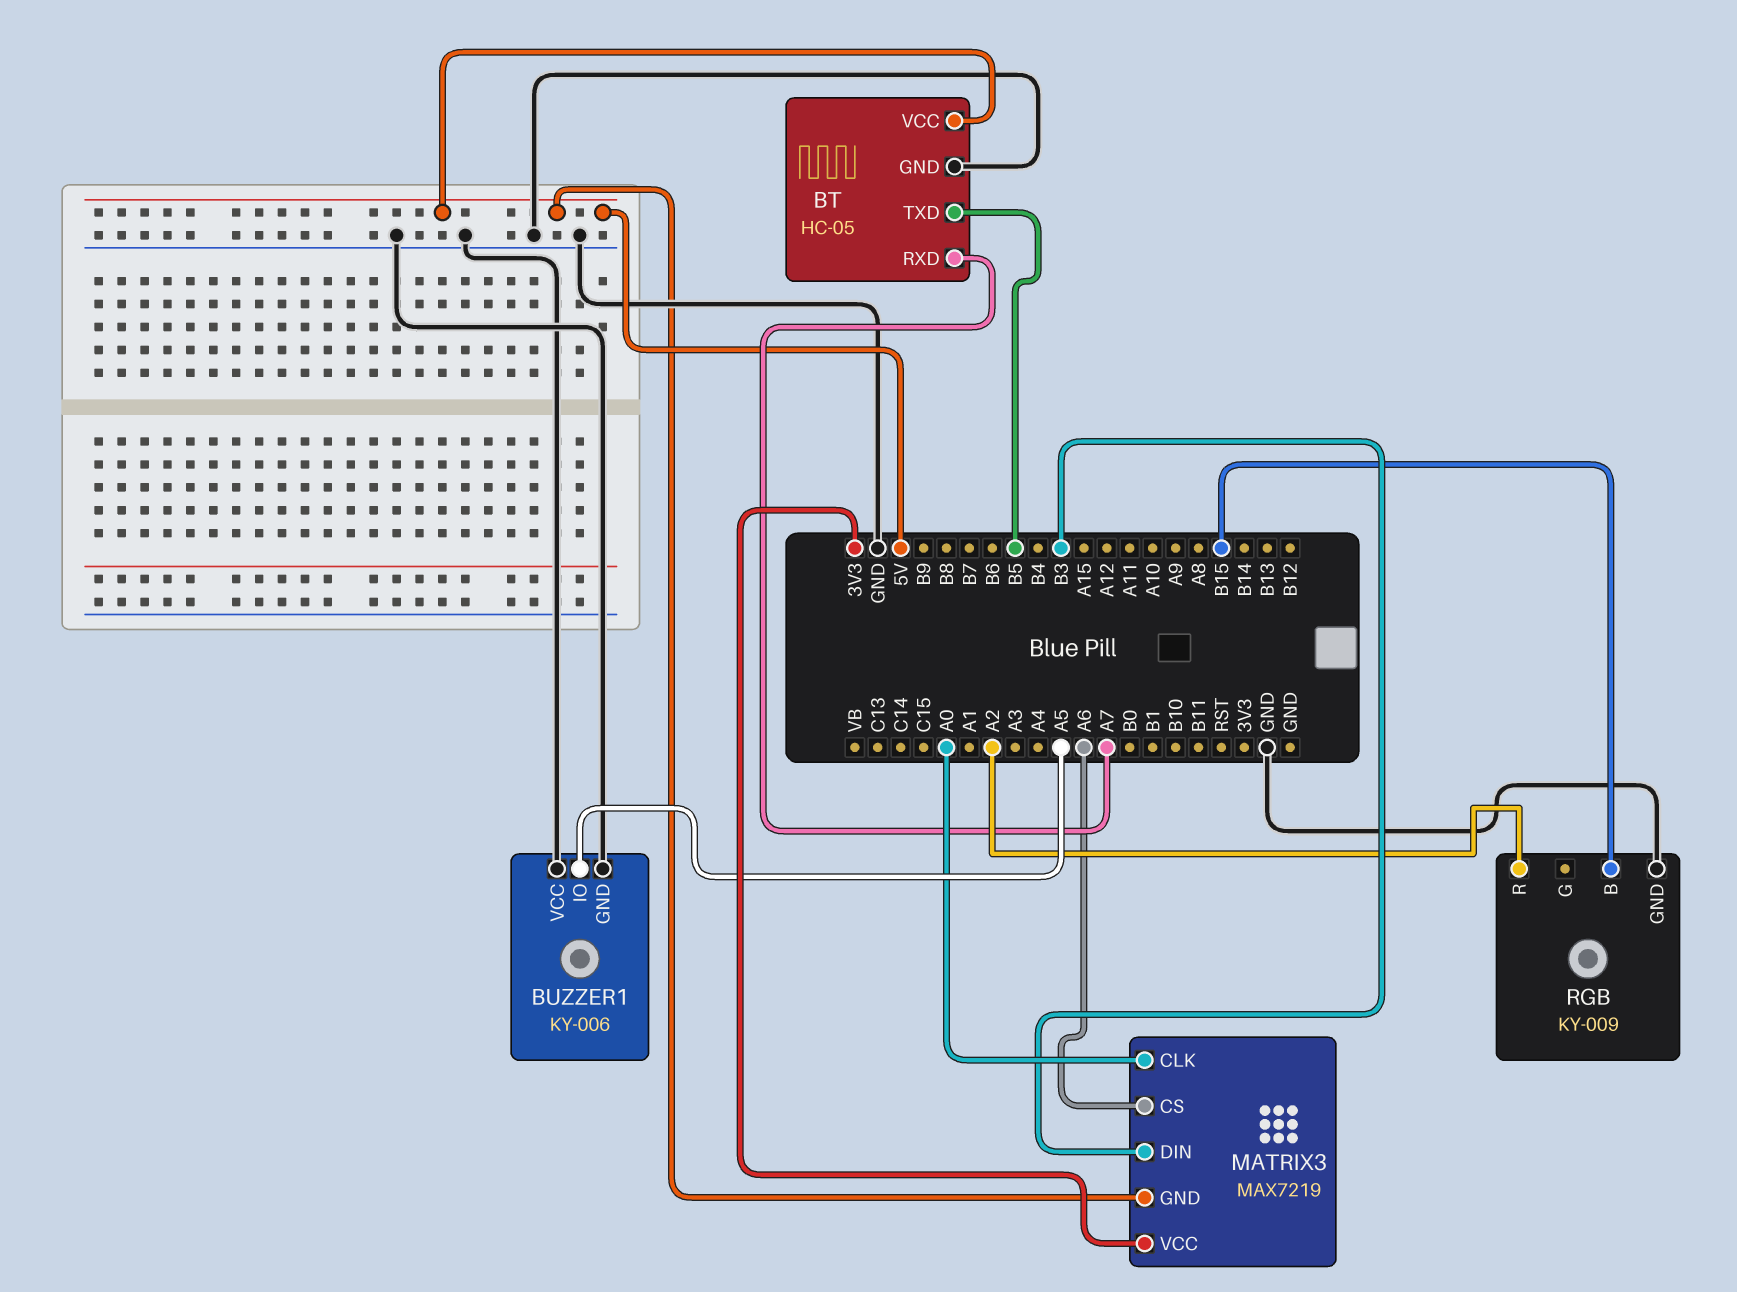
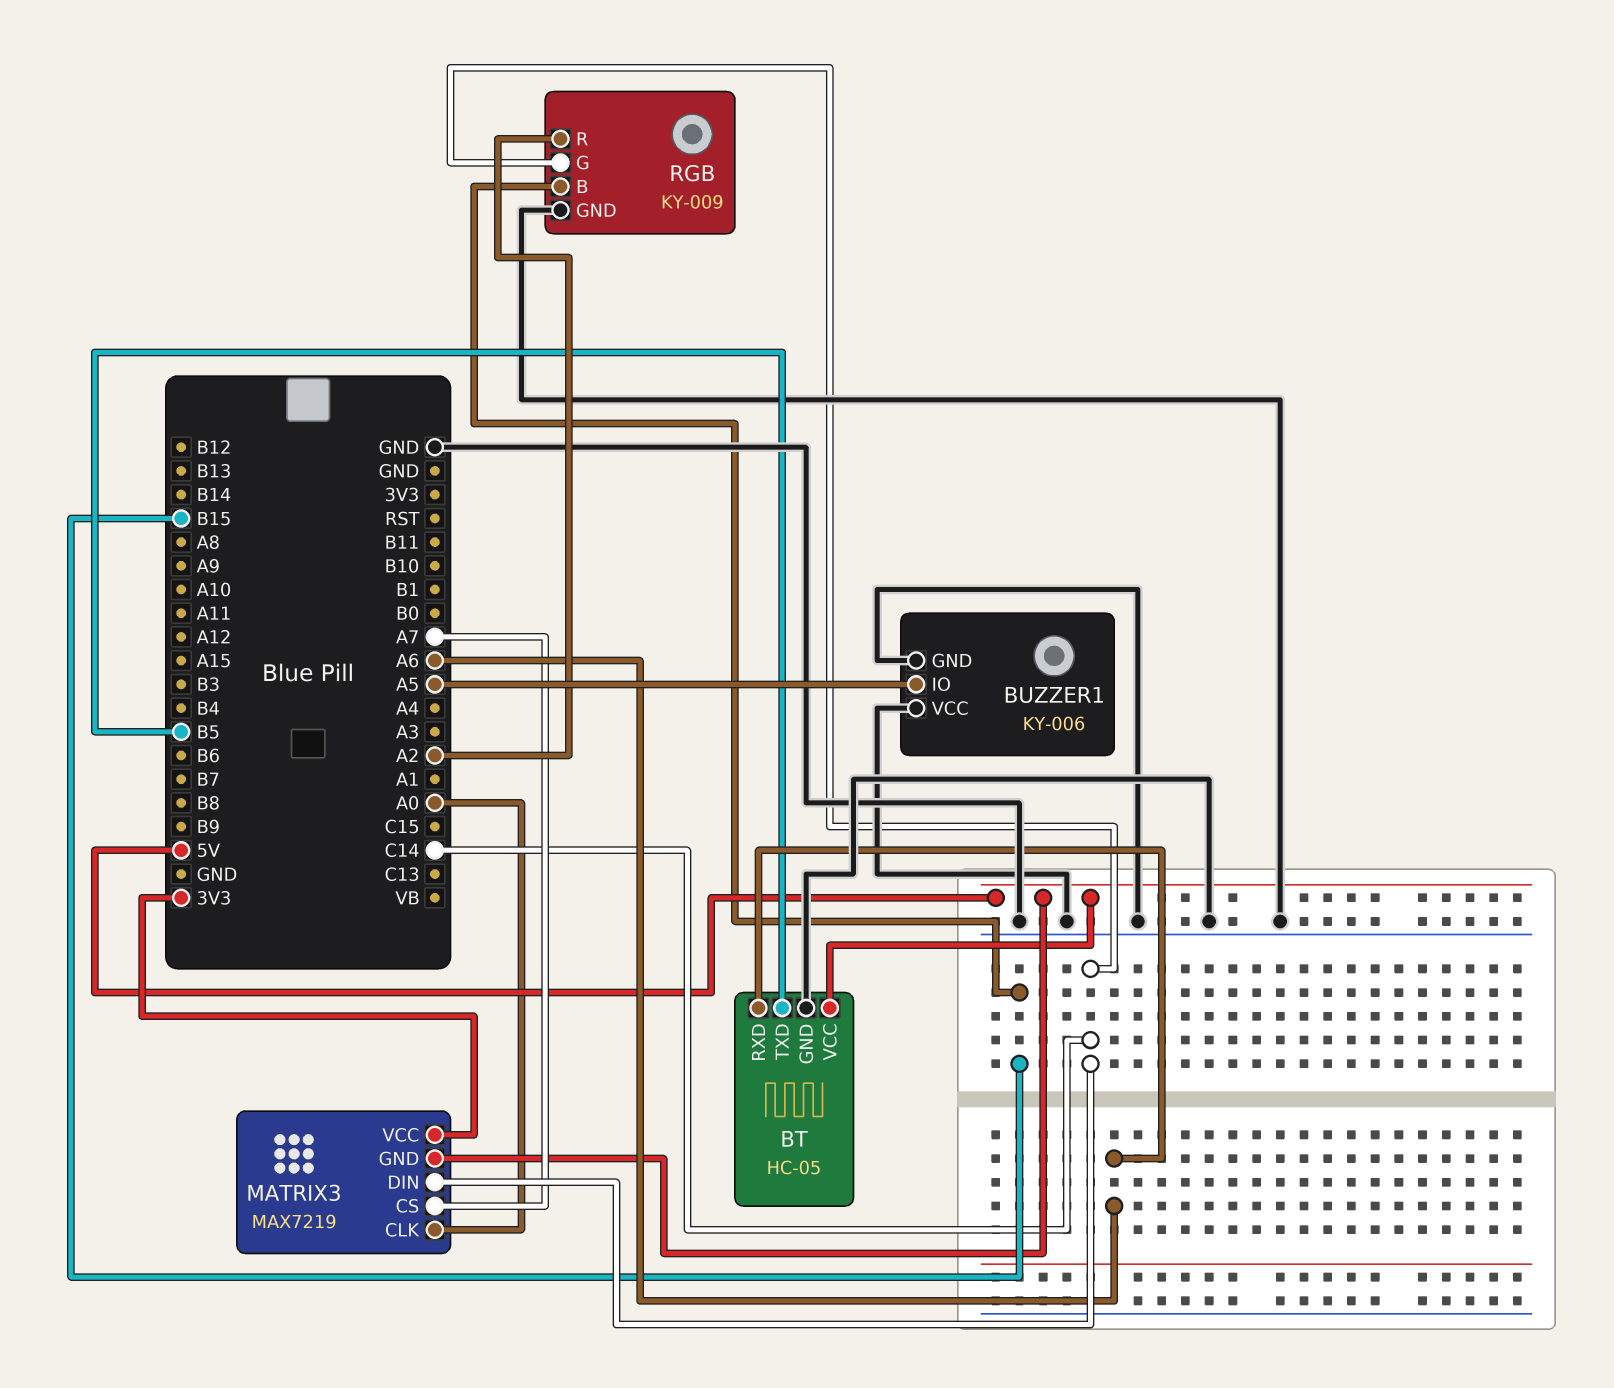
BT pin RXD: A7 -> A6
MATRIX3 pin CS: A6 -> A7
MATRIX3 pin DIN: B3 -> C14
RGB pin G: none -> C14

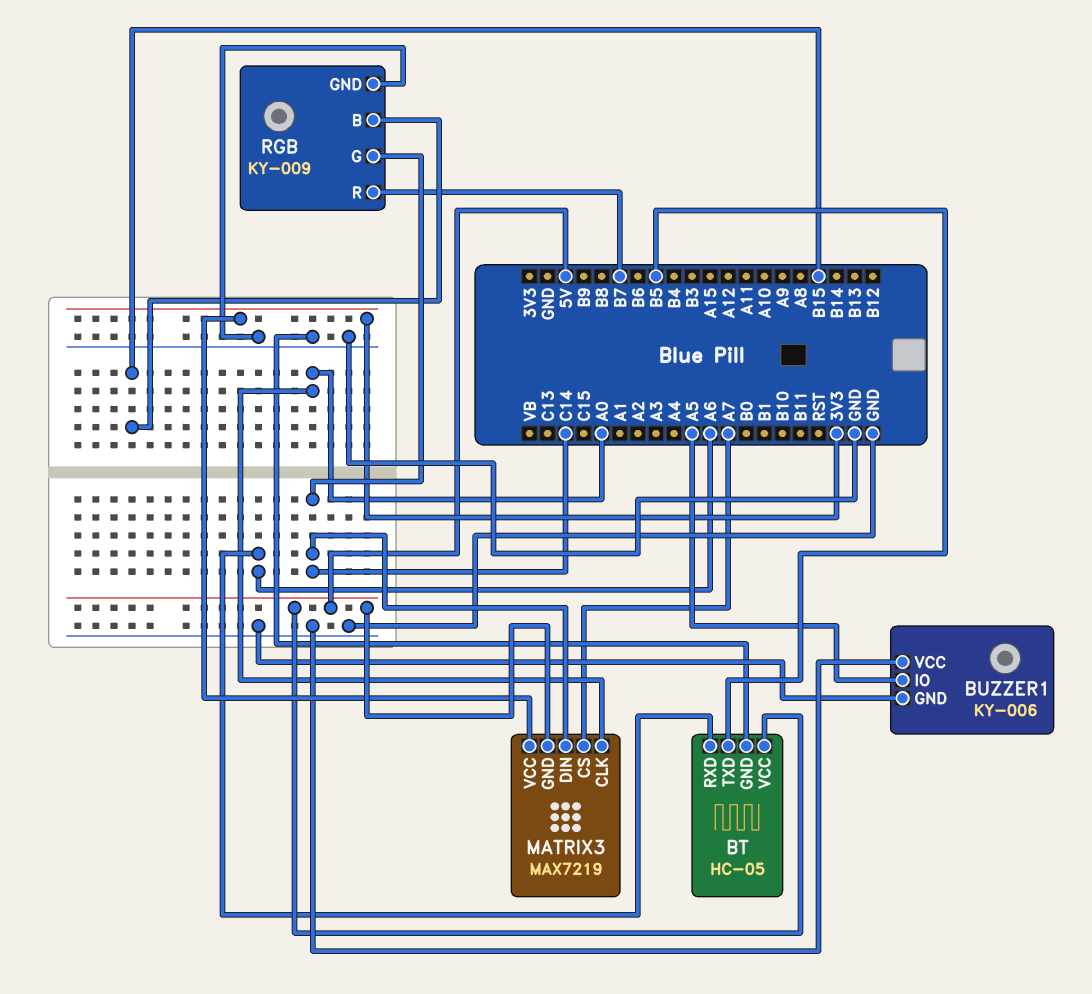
RGB pin R: A2 -> B7

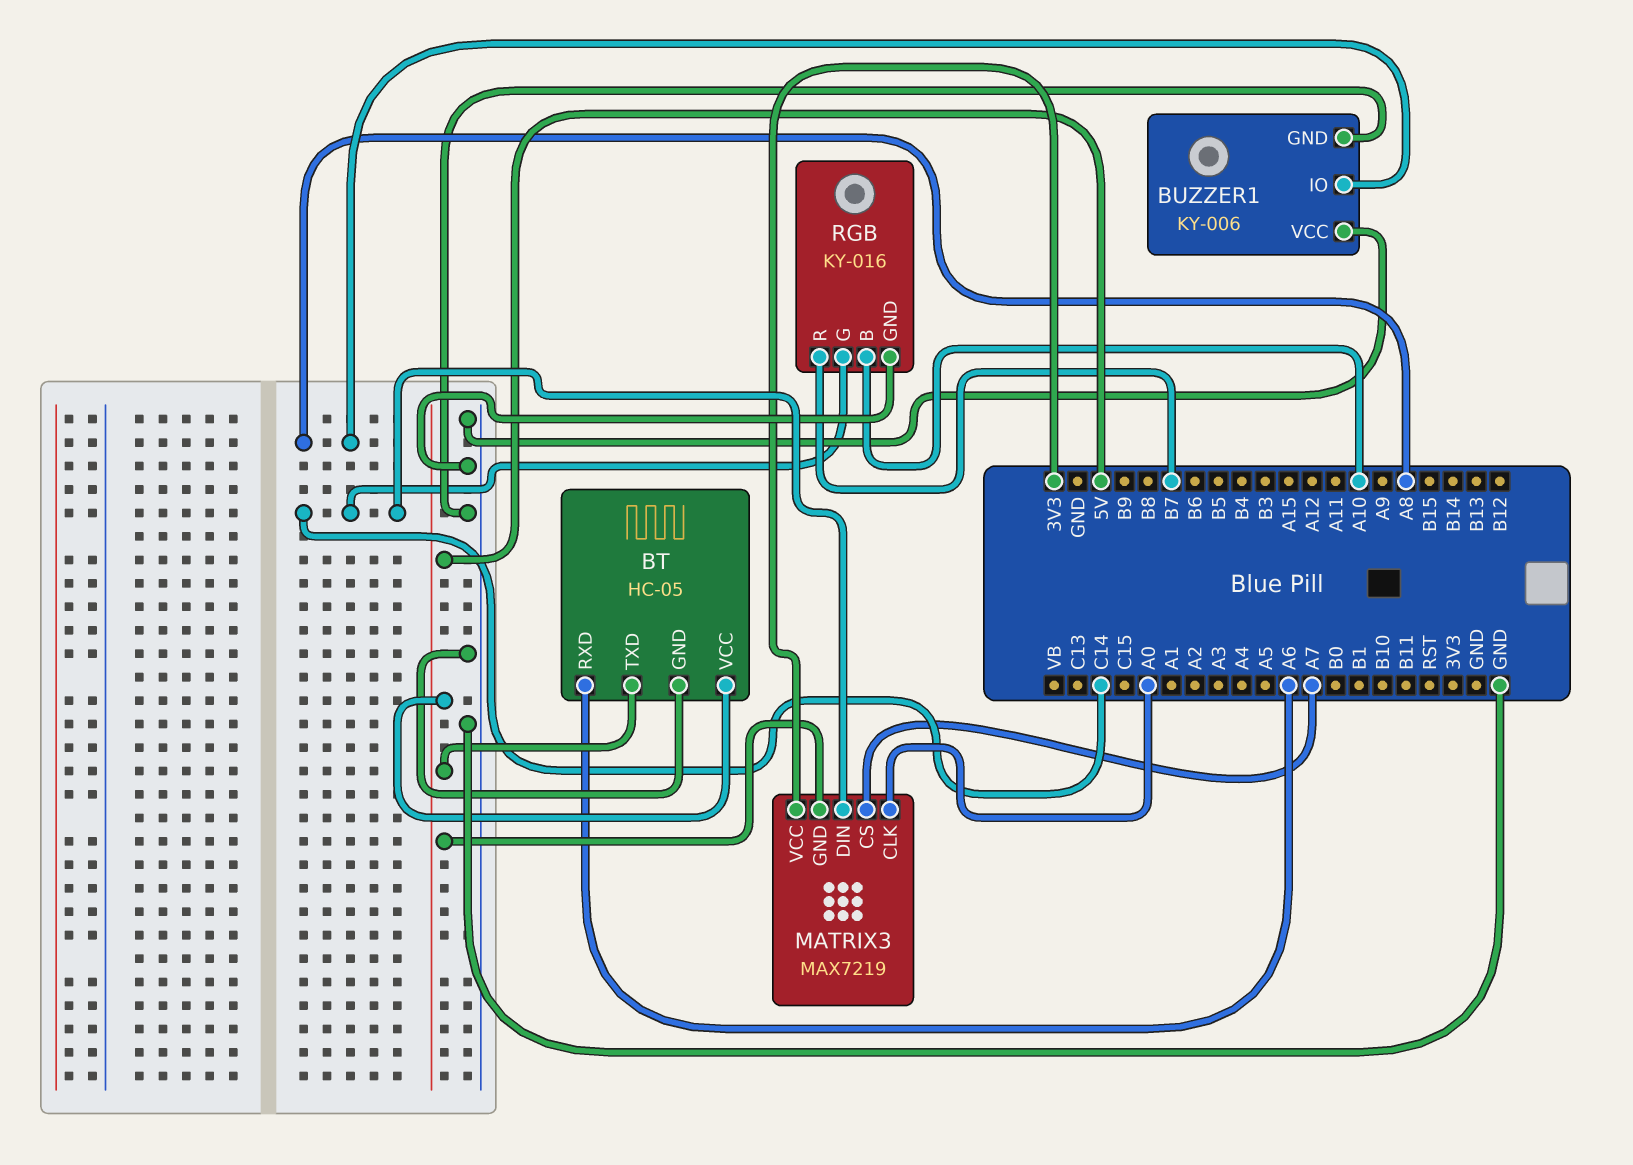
BT pin TXD: B5 -> 5V
BUZZER1 pin IO: A5 -> A8
RGB: KY-009 -> KY-016
RGB pin B: B15 -> A10

